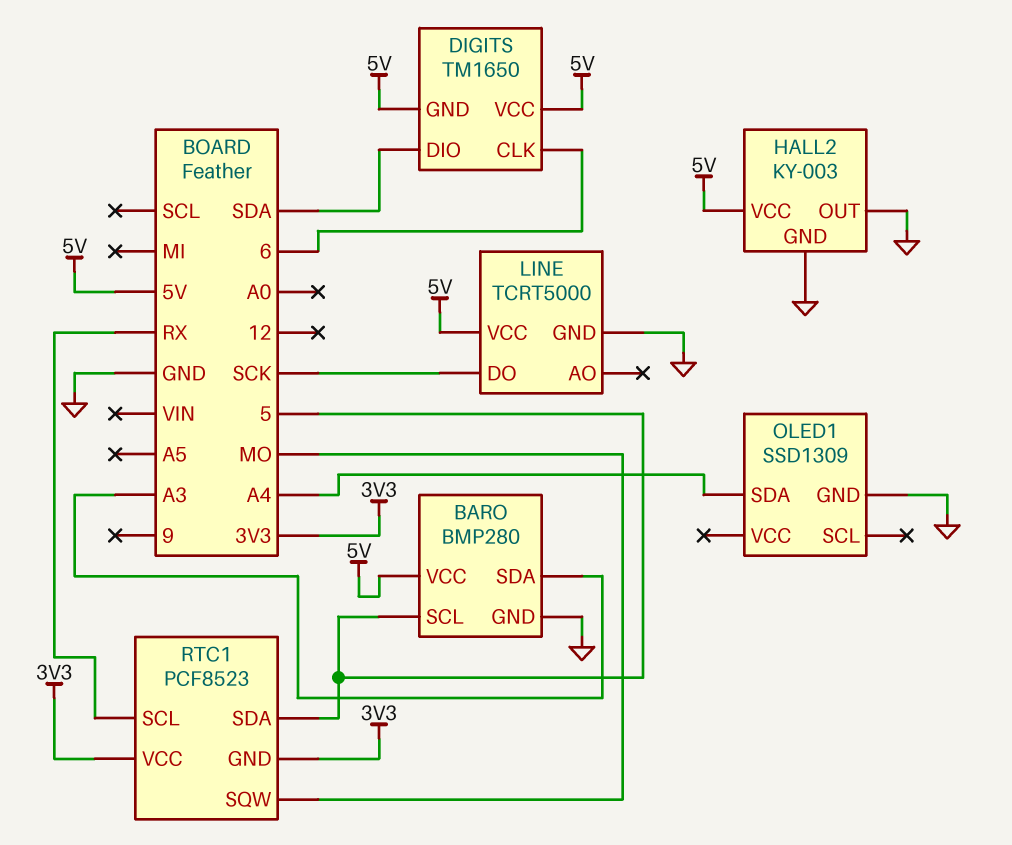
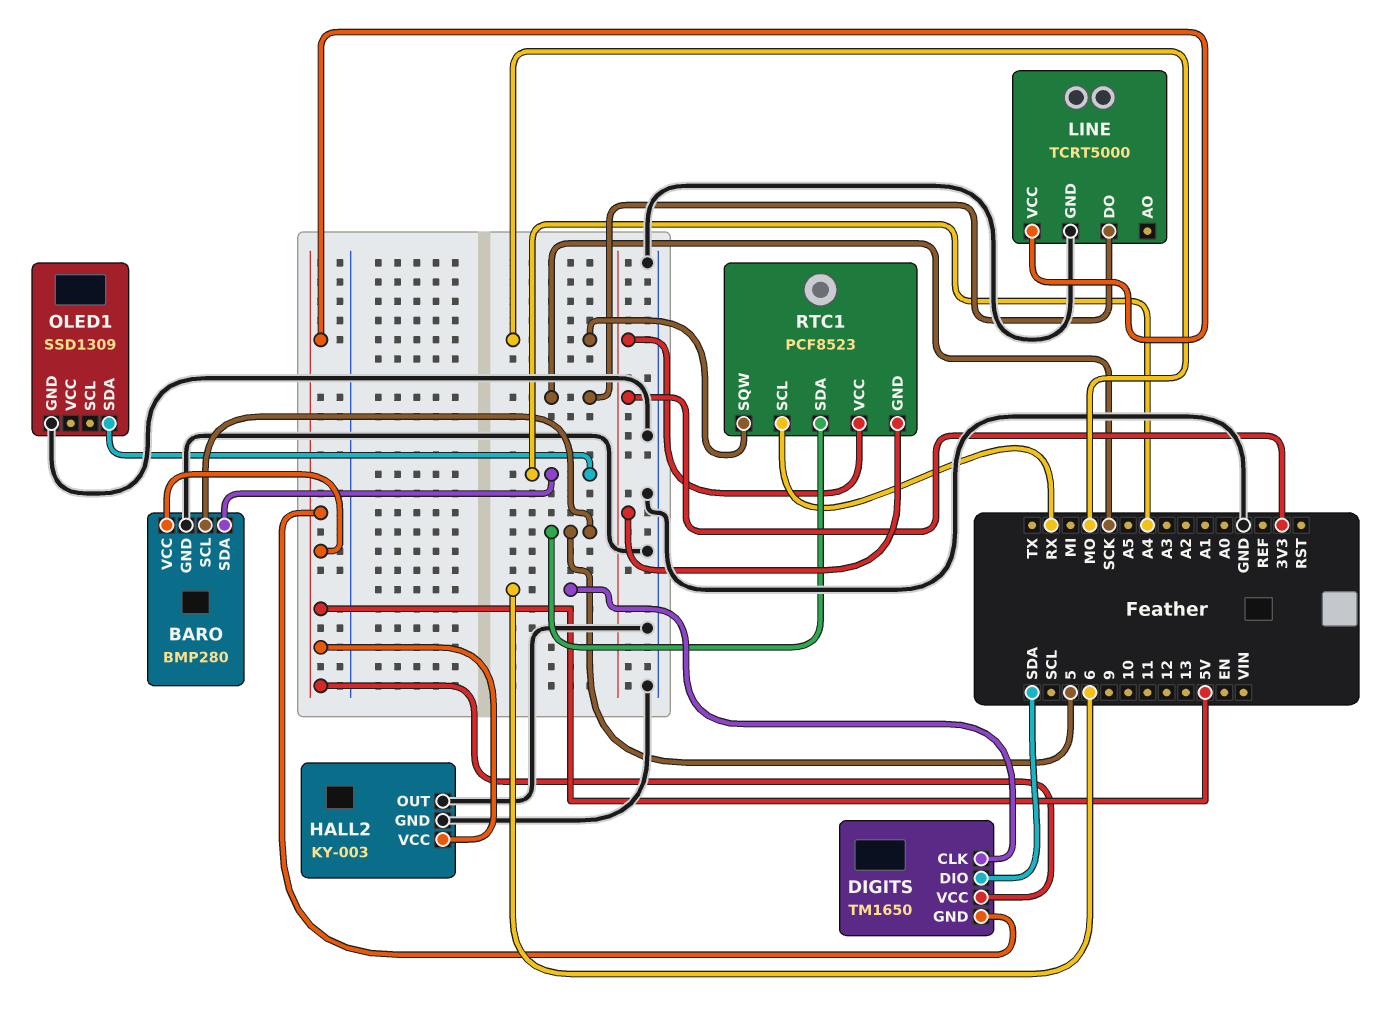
BARO pin SDA: A3 -> A4

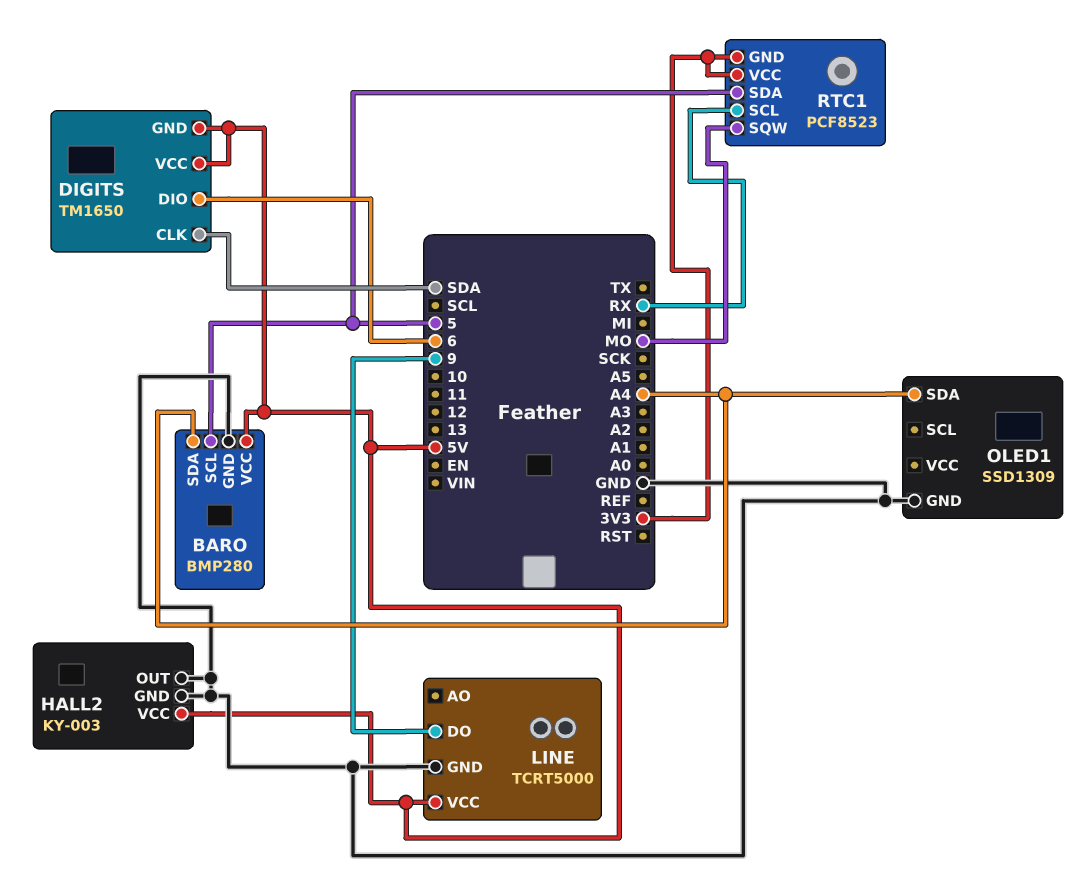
DIGITS pin CLK: 6 -> SDA
DIGITS pin DIO: SDA -> 6
LINE pin DO: SCK -> 9

